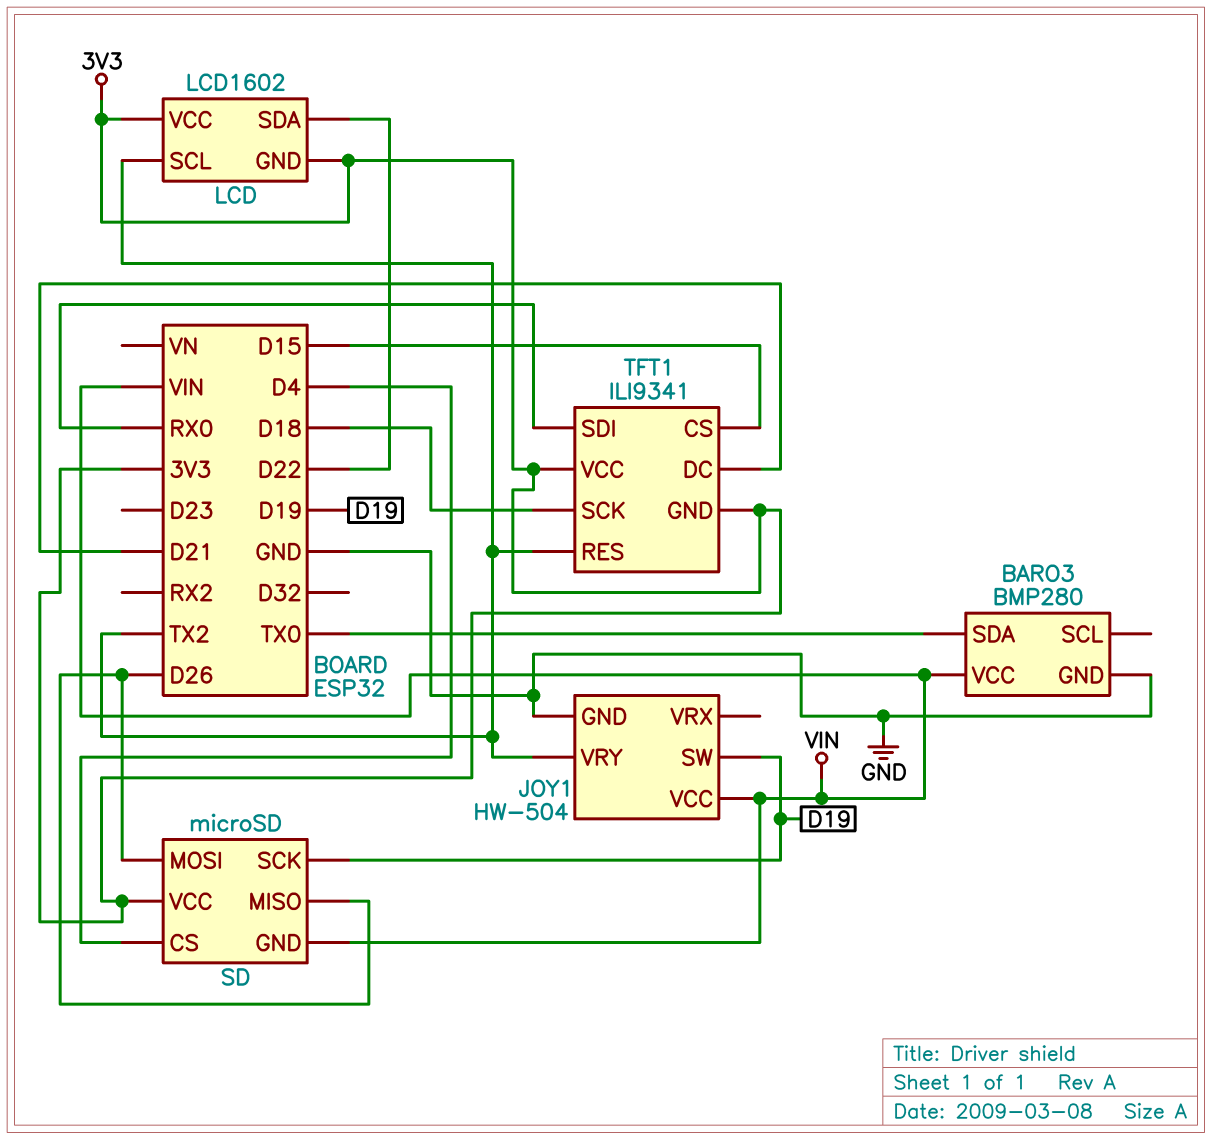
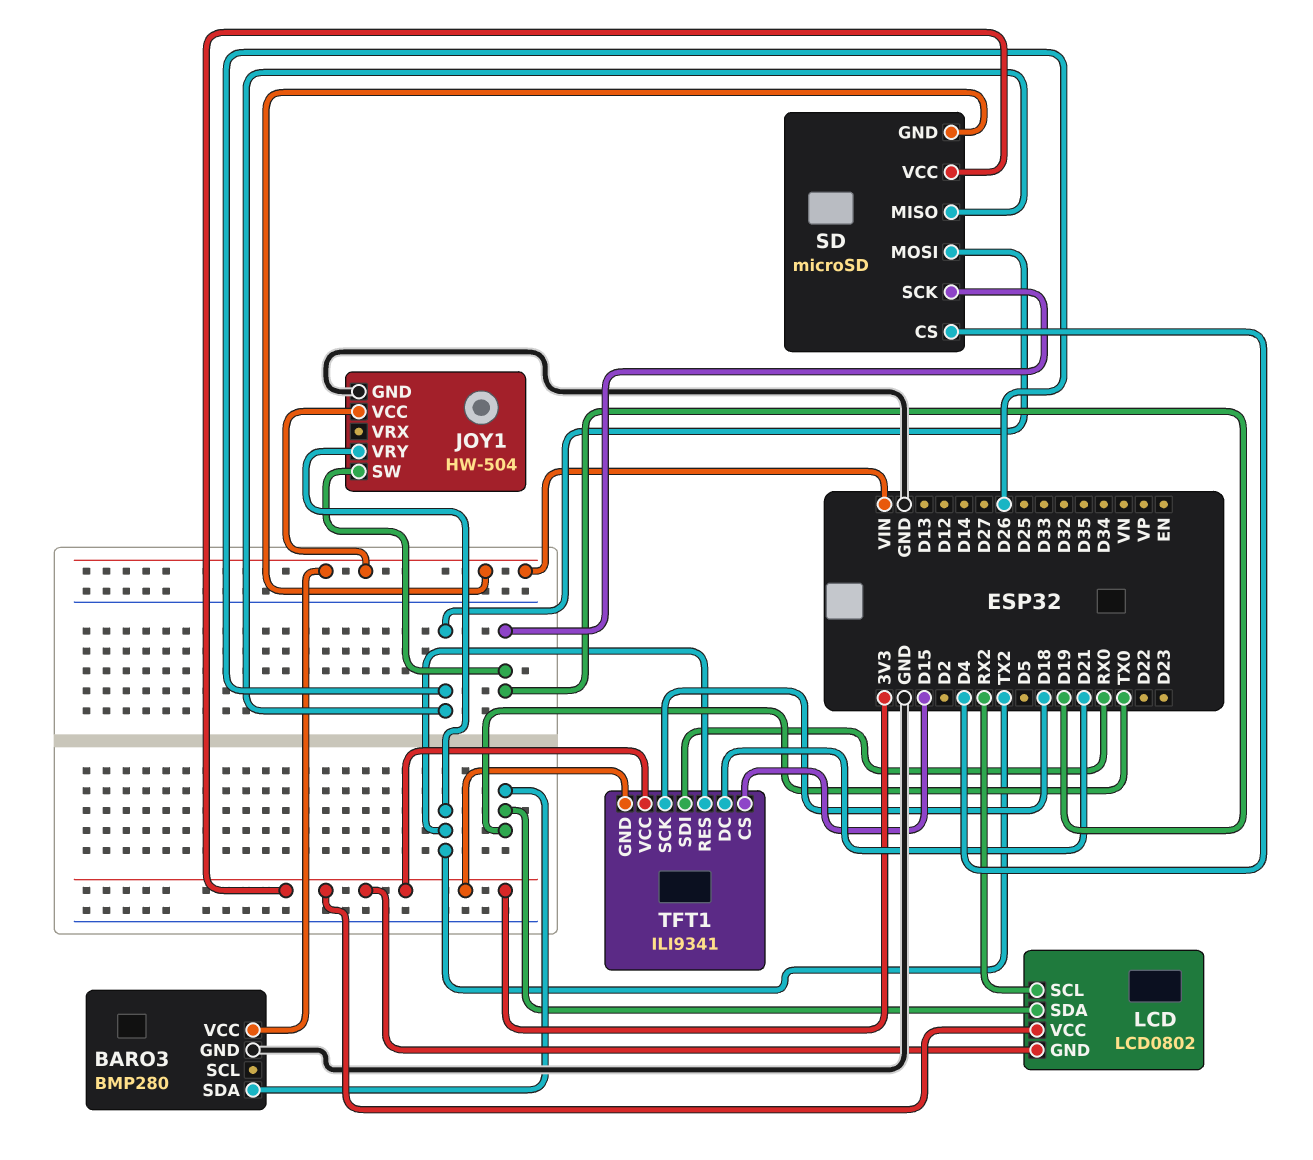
LCD: LCD1602 -> LCD0802
LCD pin SCL: TX2 -> RX2
LCD pin SDA: D22 -> TX0

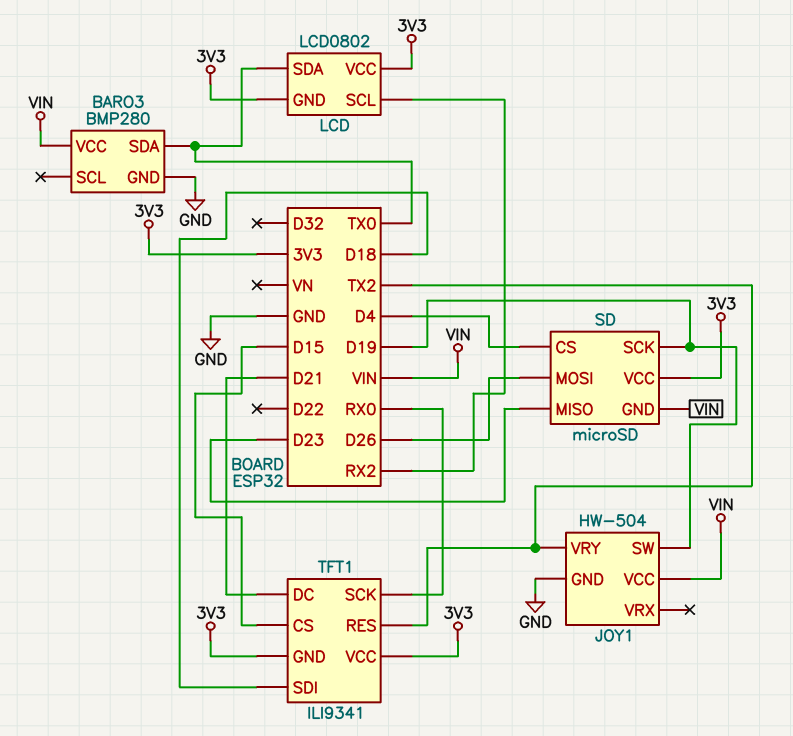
SD pin MISO: D26 -> D23
TFT1 pin SCK: D18 -> RX0
TFT1 pin SDI: RX0 -> D18

